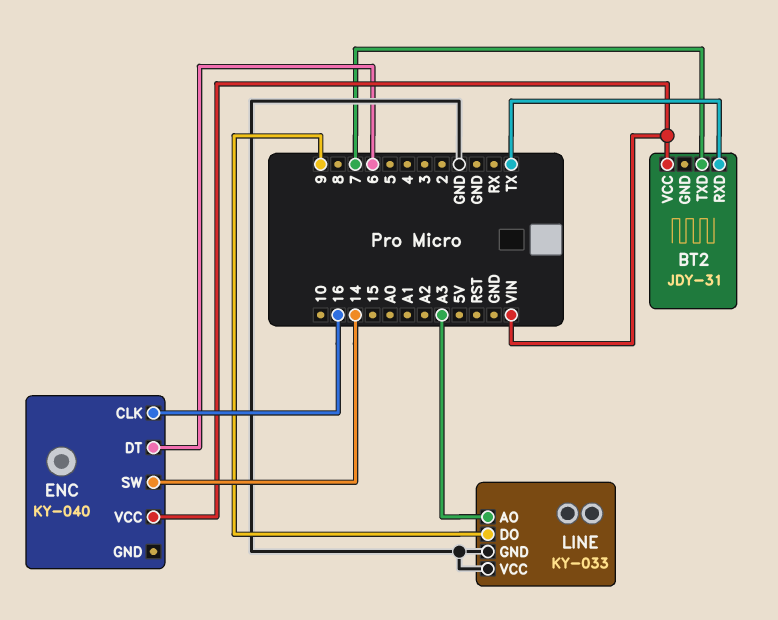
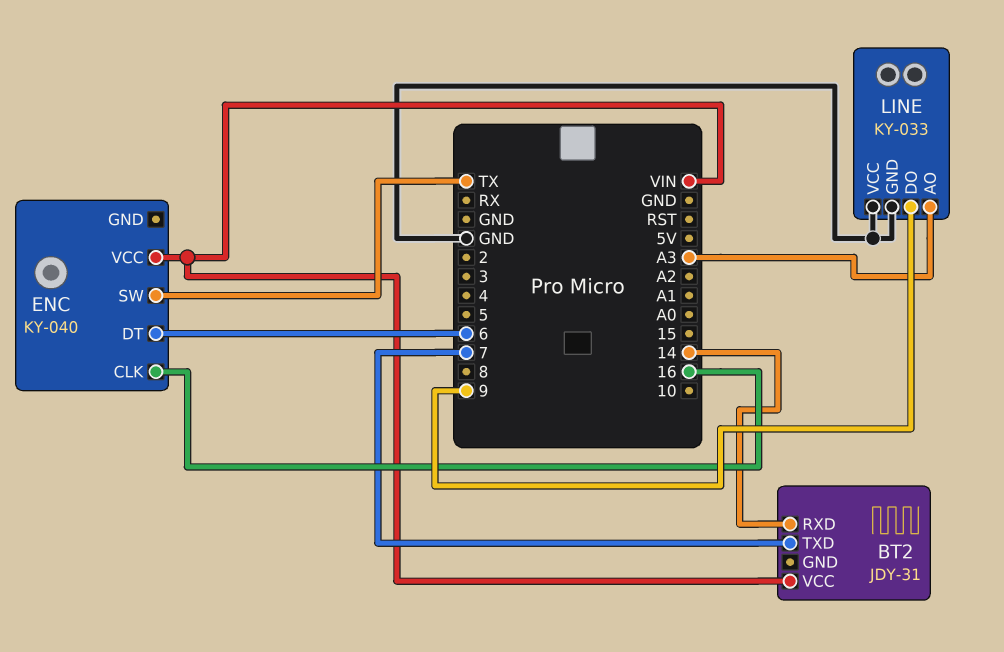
BT2 pin RXD: TX -> 14
ENC pin SW: 14 -> TX

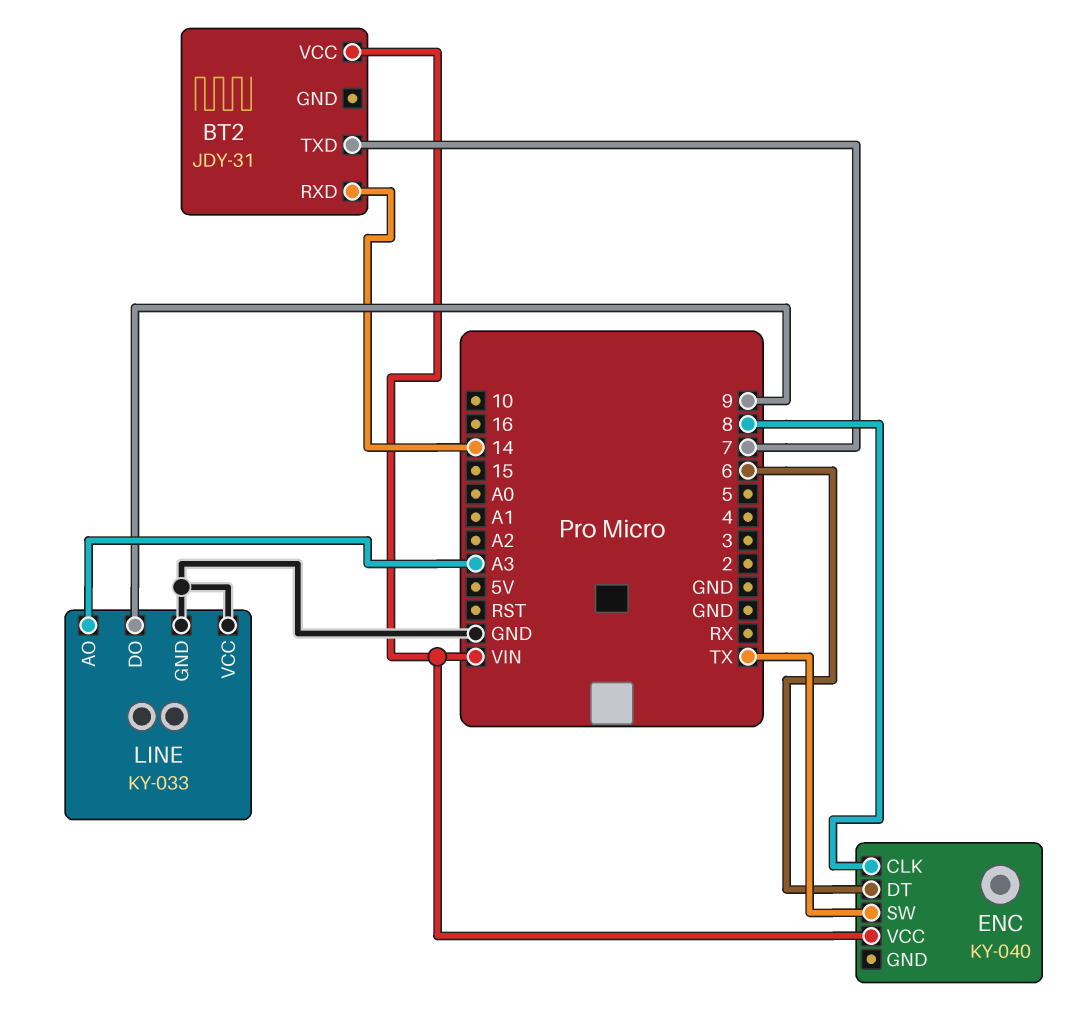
ENC pin CLK: 16 -> 8

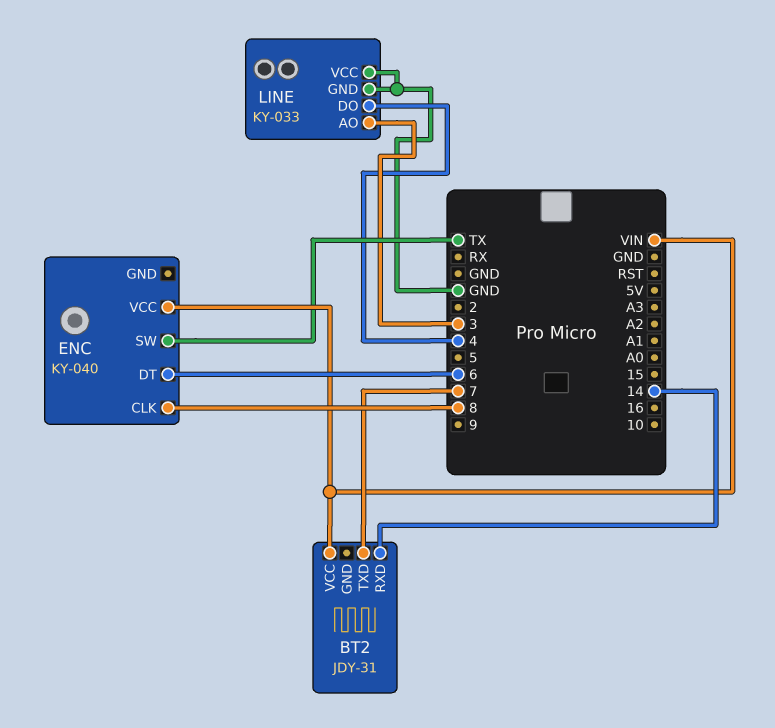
LINE pin AO: A3 -> 3
LINE pin DO: 9 -> 4

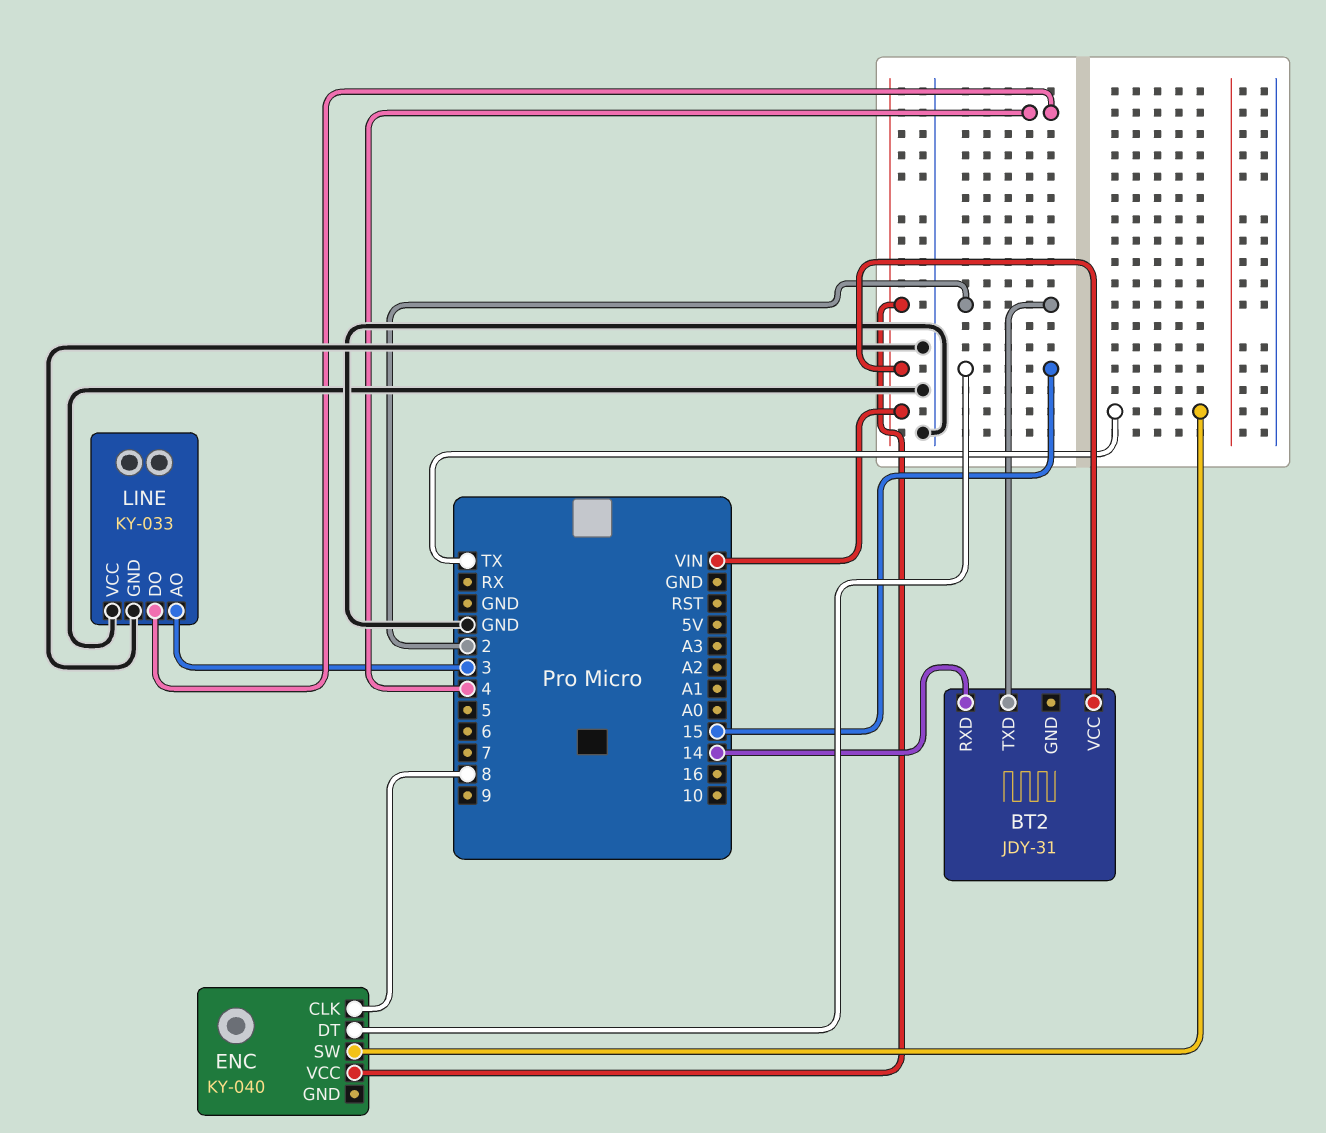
BT2 pin TXD: 7 -> 2
ENC pin DT: 6 -> 15

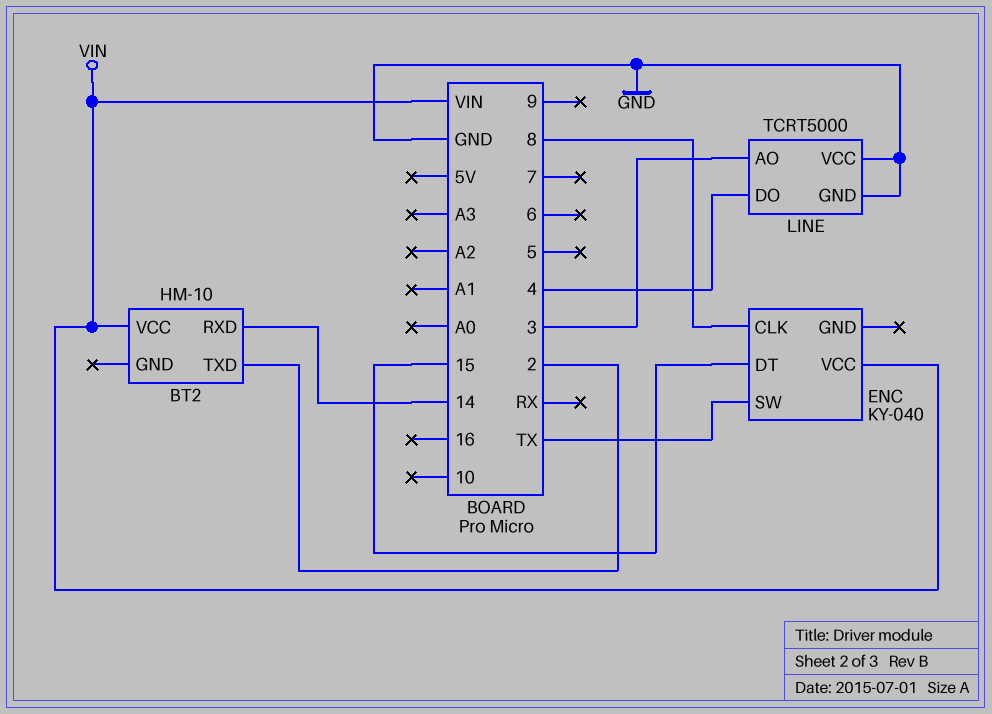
BT2: JDY-31 -> HM-10
LINE: KY-033 -> TCRT5000

